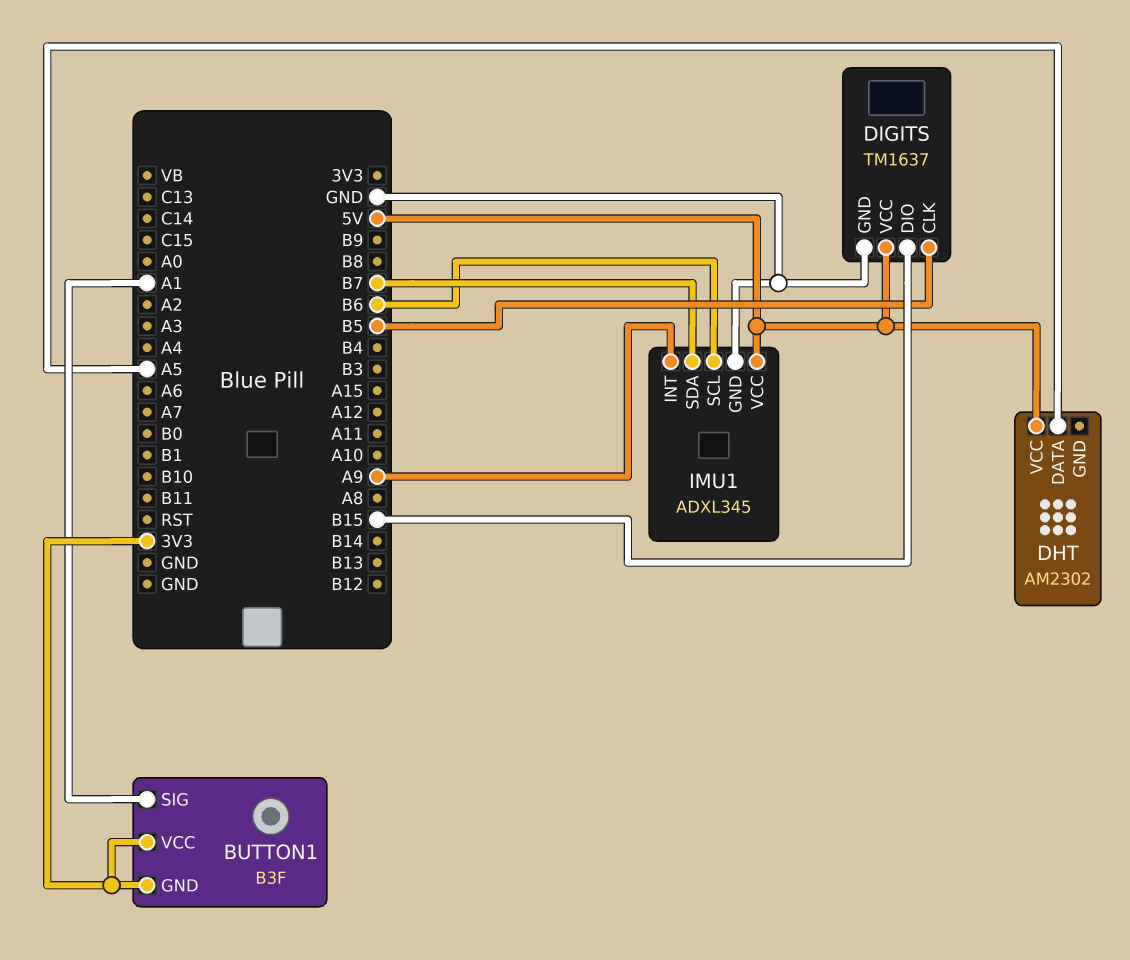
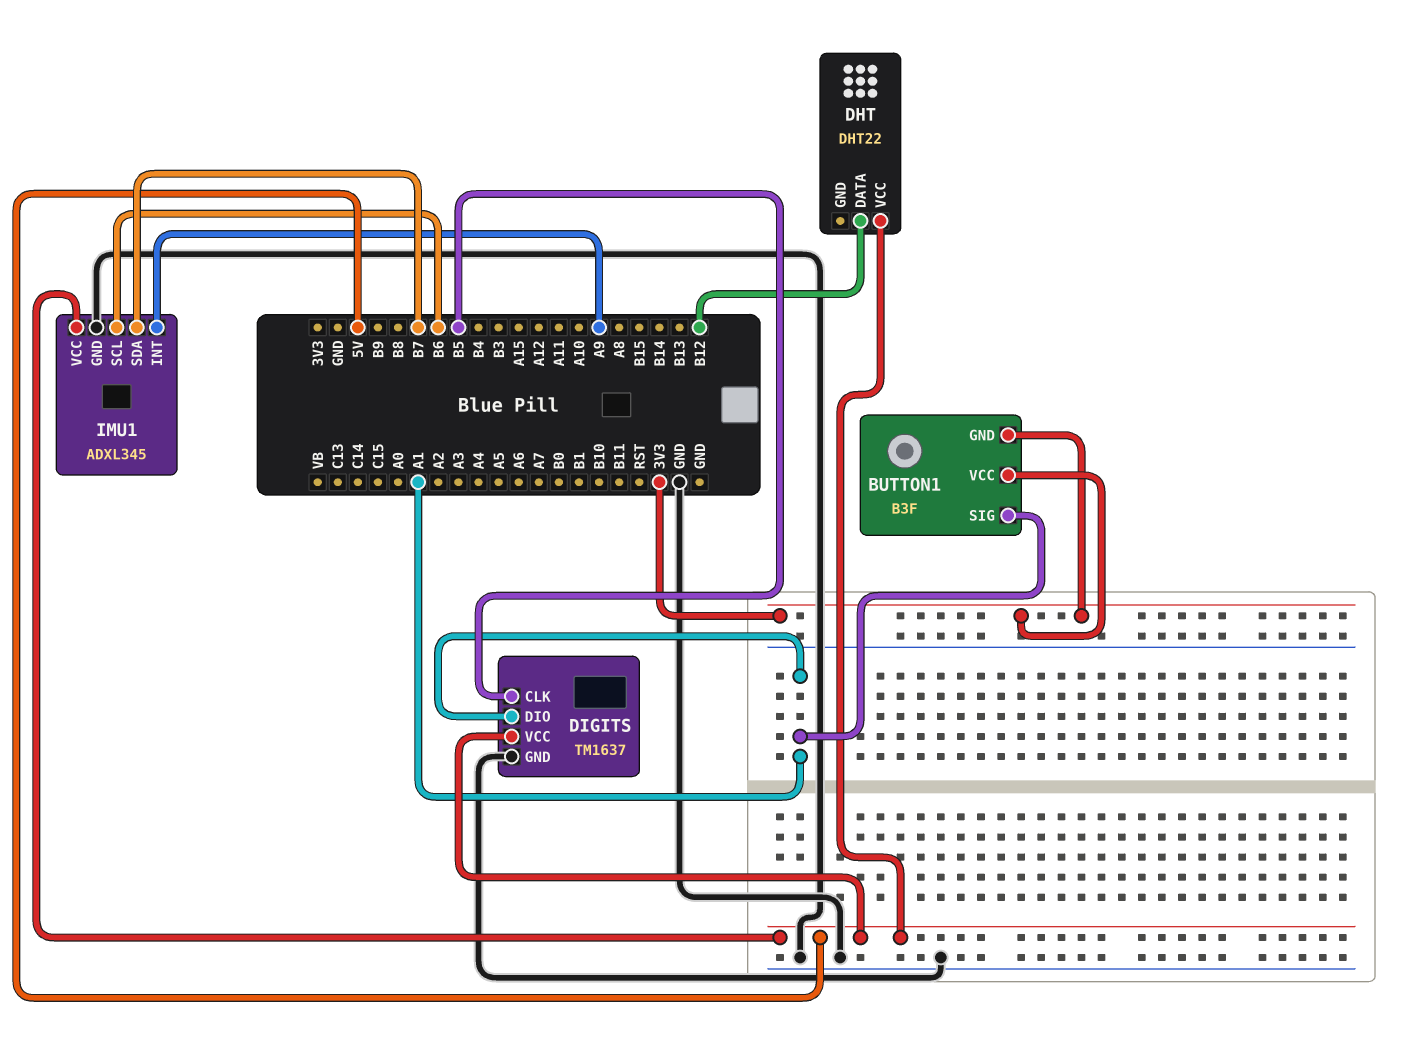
DHT: AM2302 -> DHT22
DHT pin DATA: A5 -> B12
DIGITS pin DIO: B15 -> A1

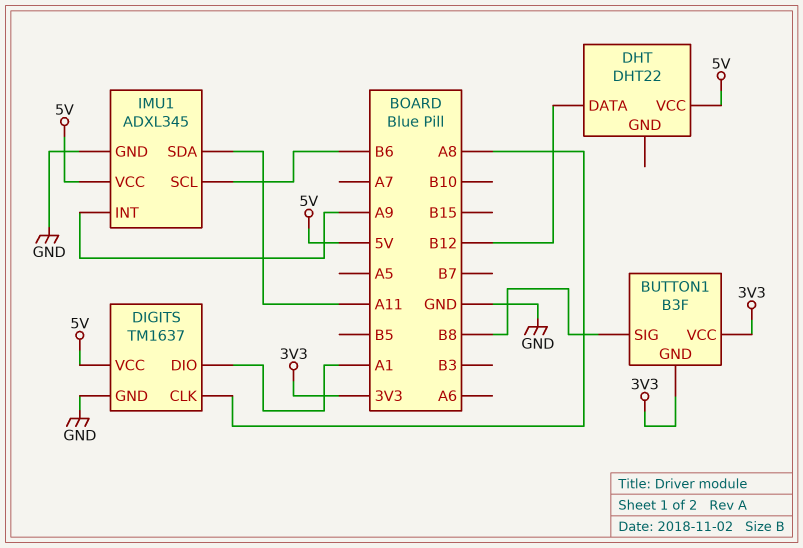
BUTTON1 pin SIG: A1 -> B8
DIGITS pin CLK: B5 -> A8
IMU1 pin SDA: B7 -> A11

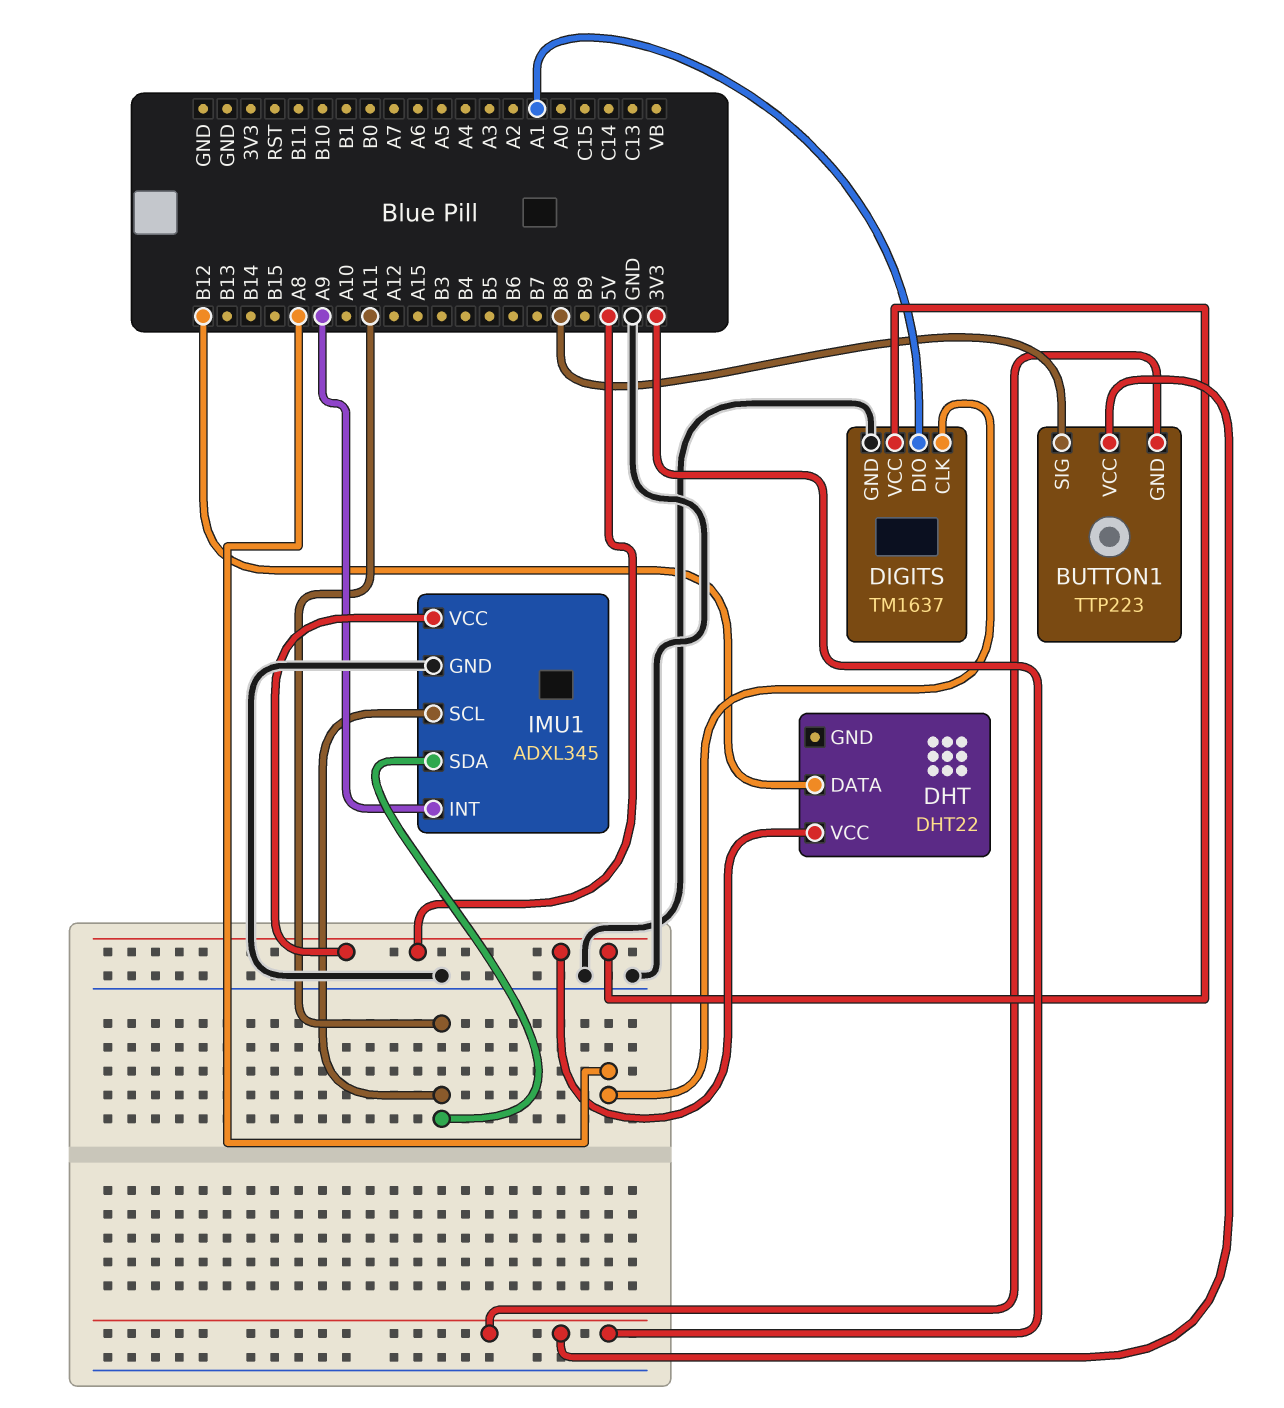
BUTTON1: B3F -> TTP223
IMU1 pin SCL: B6 -> A11

